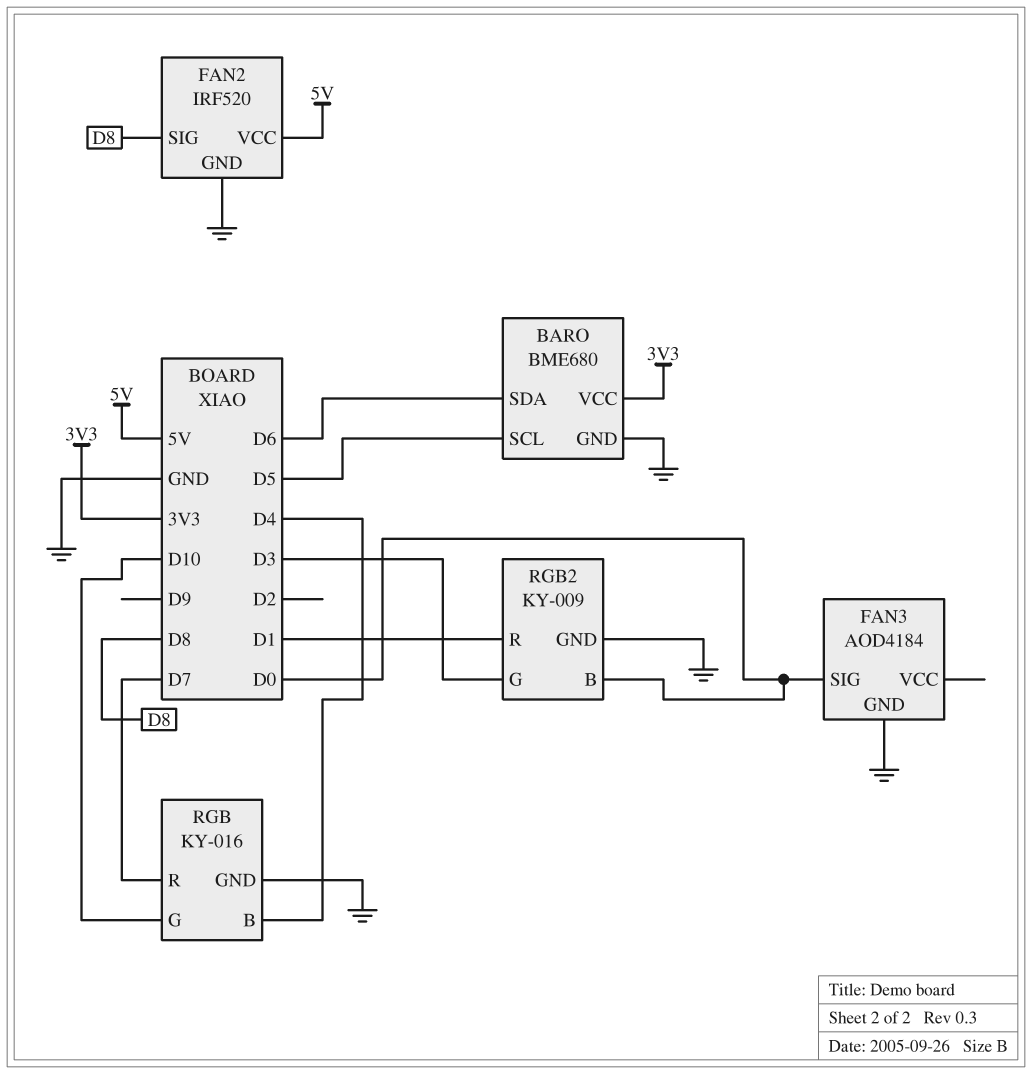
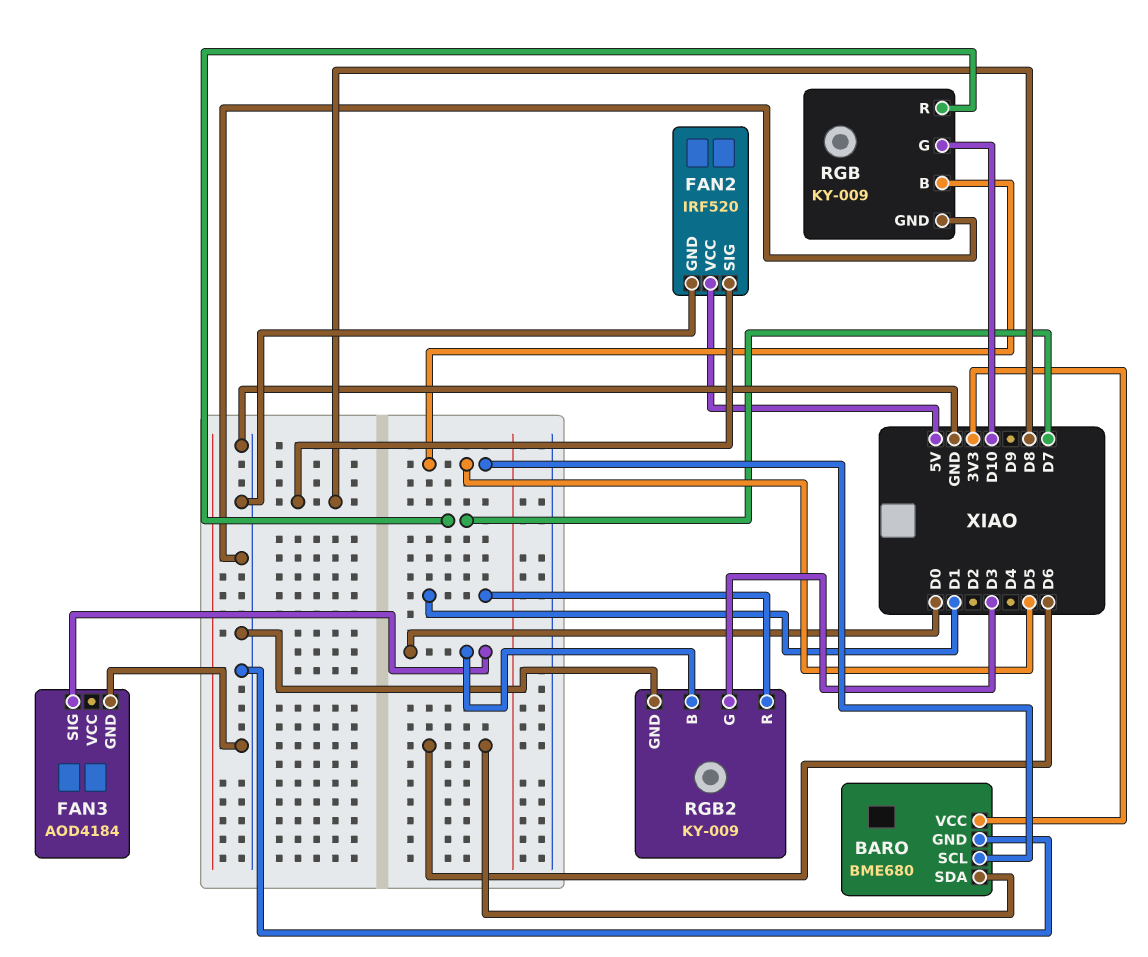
RGB: KY-016 -> KY-009
RGB pin B: D4 -> D5

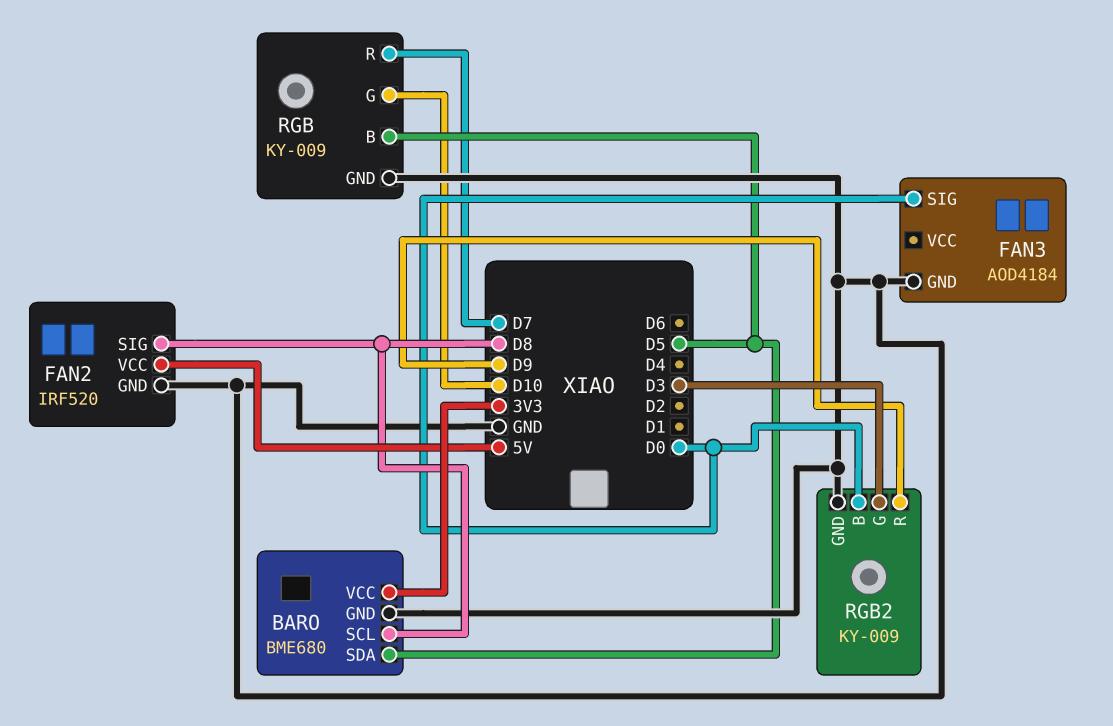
BARO pin SCL: D5 -> D8
BARO pin SDA: D6 -> D5
RGB2 pin R: D1 -> D9

